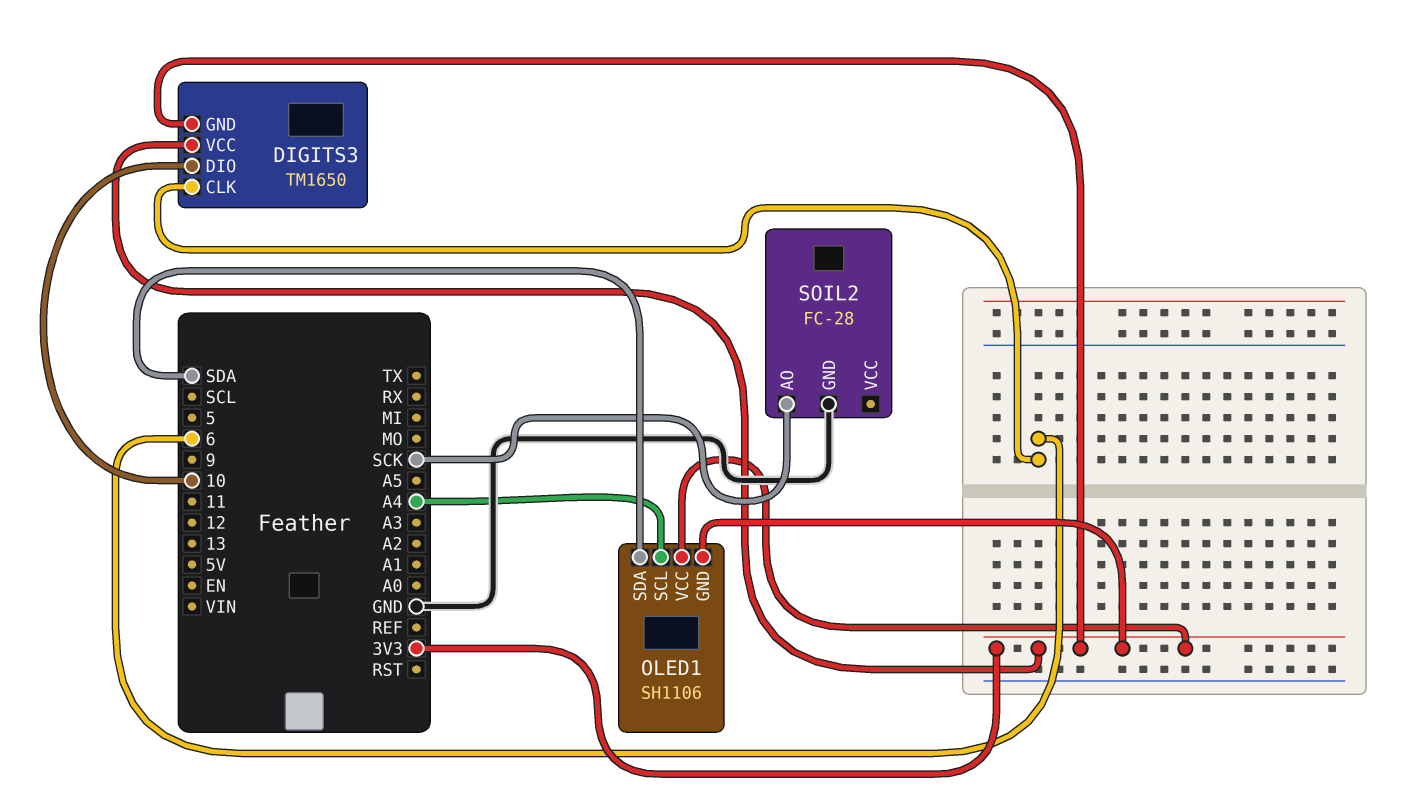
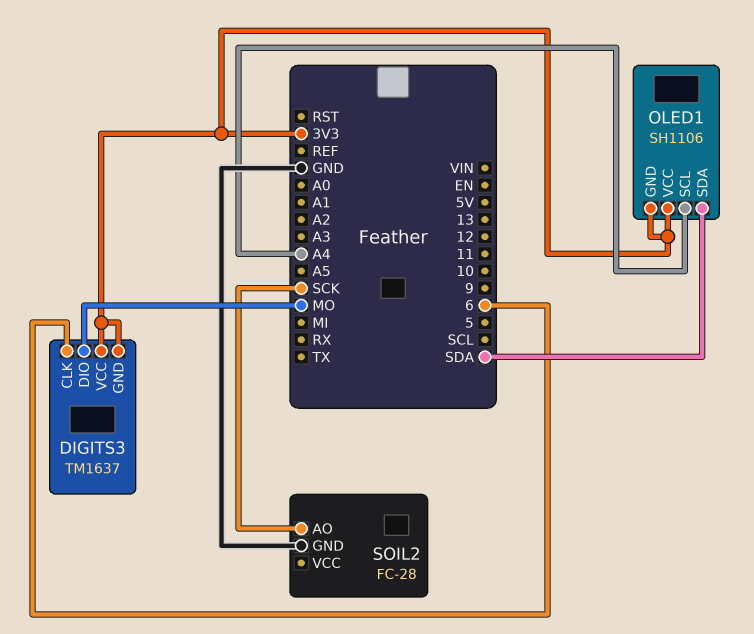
DIGITS3: TM1650 -> TM1637
DIGITS3 pin DIO: 10 -> MO

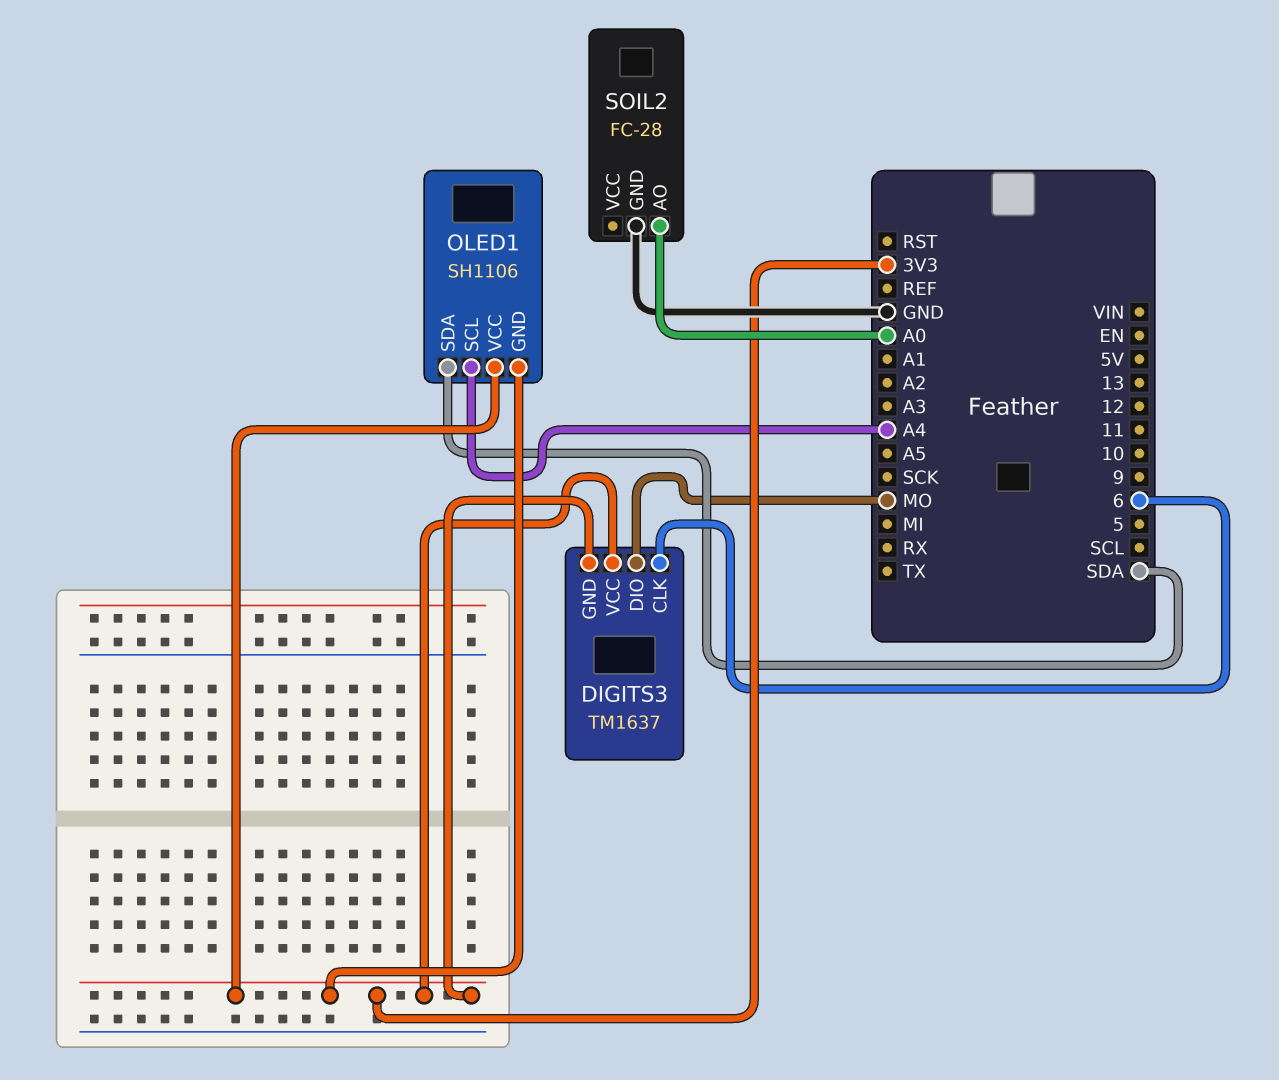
SOIL2 pin AO: SCK -> A0

